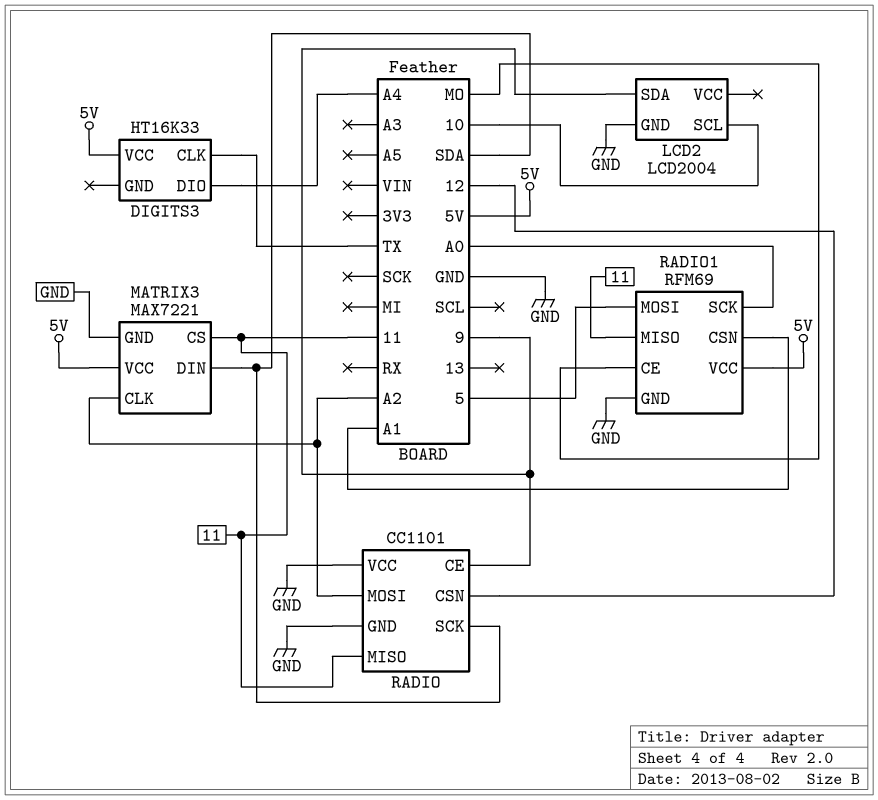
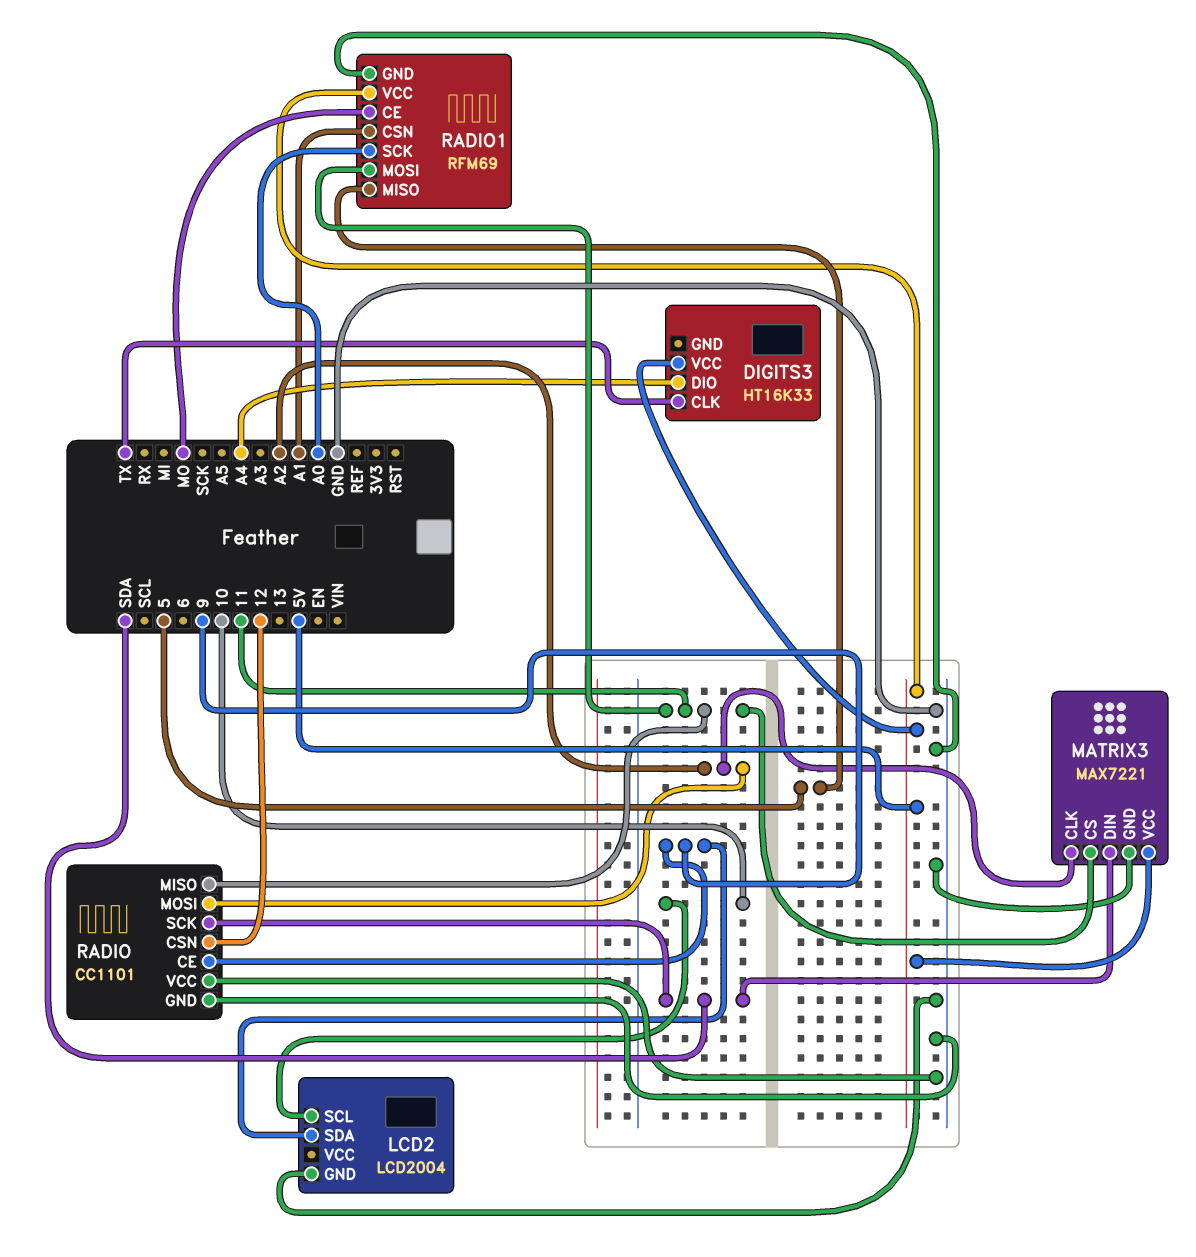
RADIO1 pin MISO: 11 -> 5
RADIO1 pin MOSI: 5 -> 11

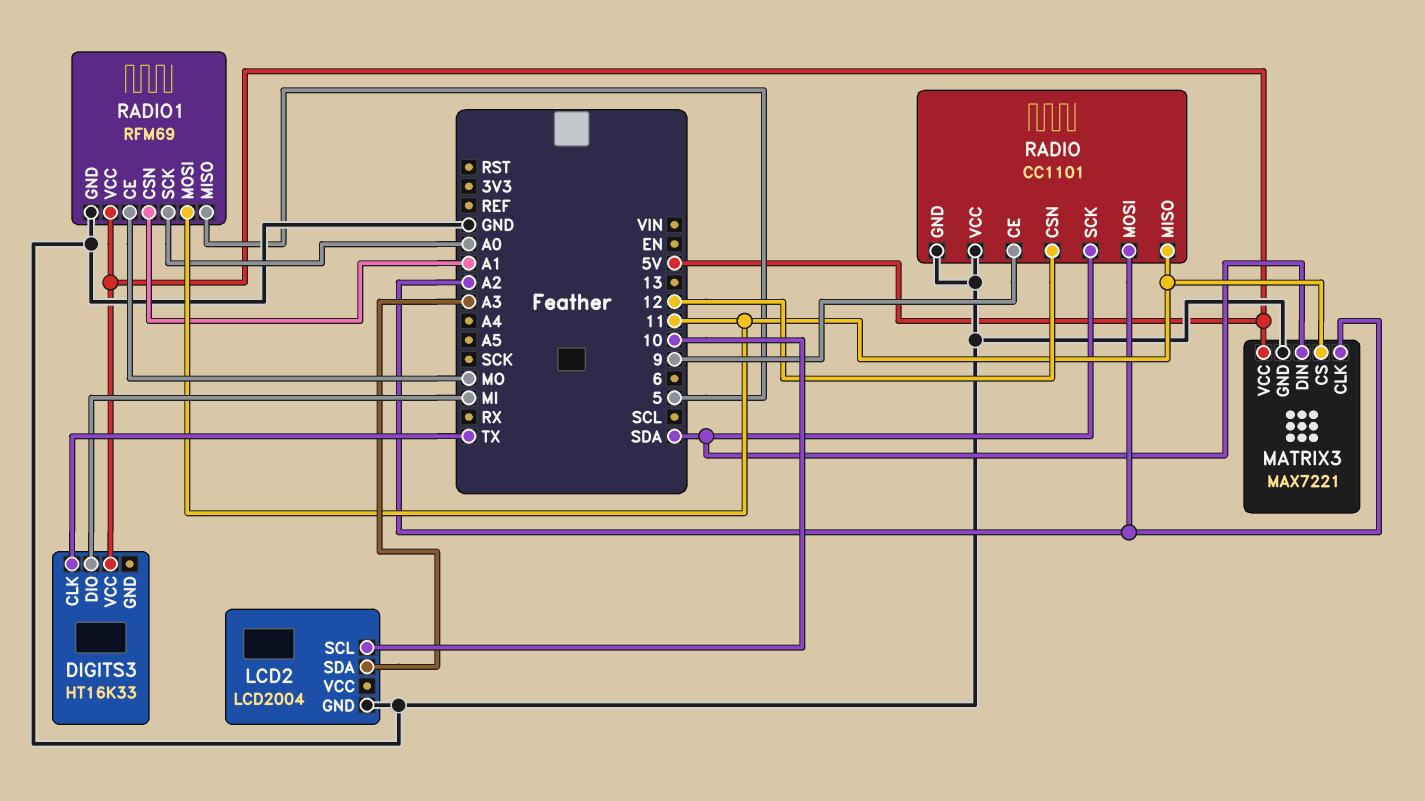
DIGITS3 pin DIO: A4 -> MI
LCD2 pin SDA: 9 -> A3

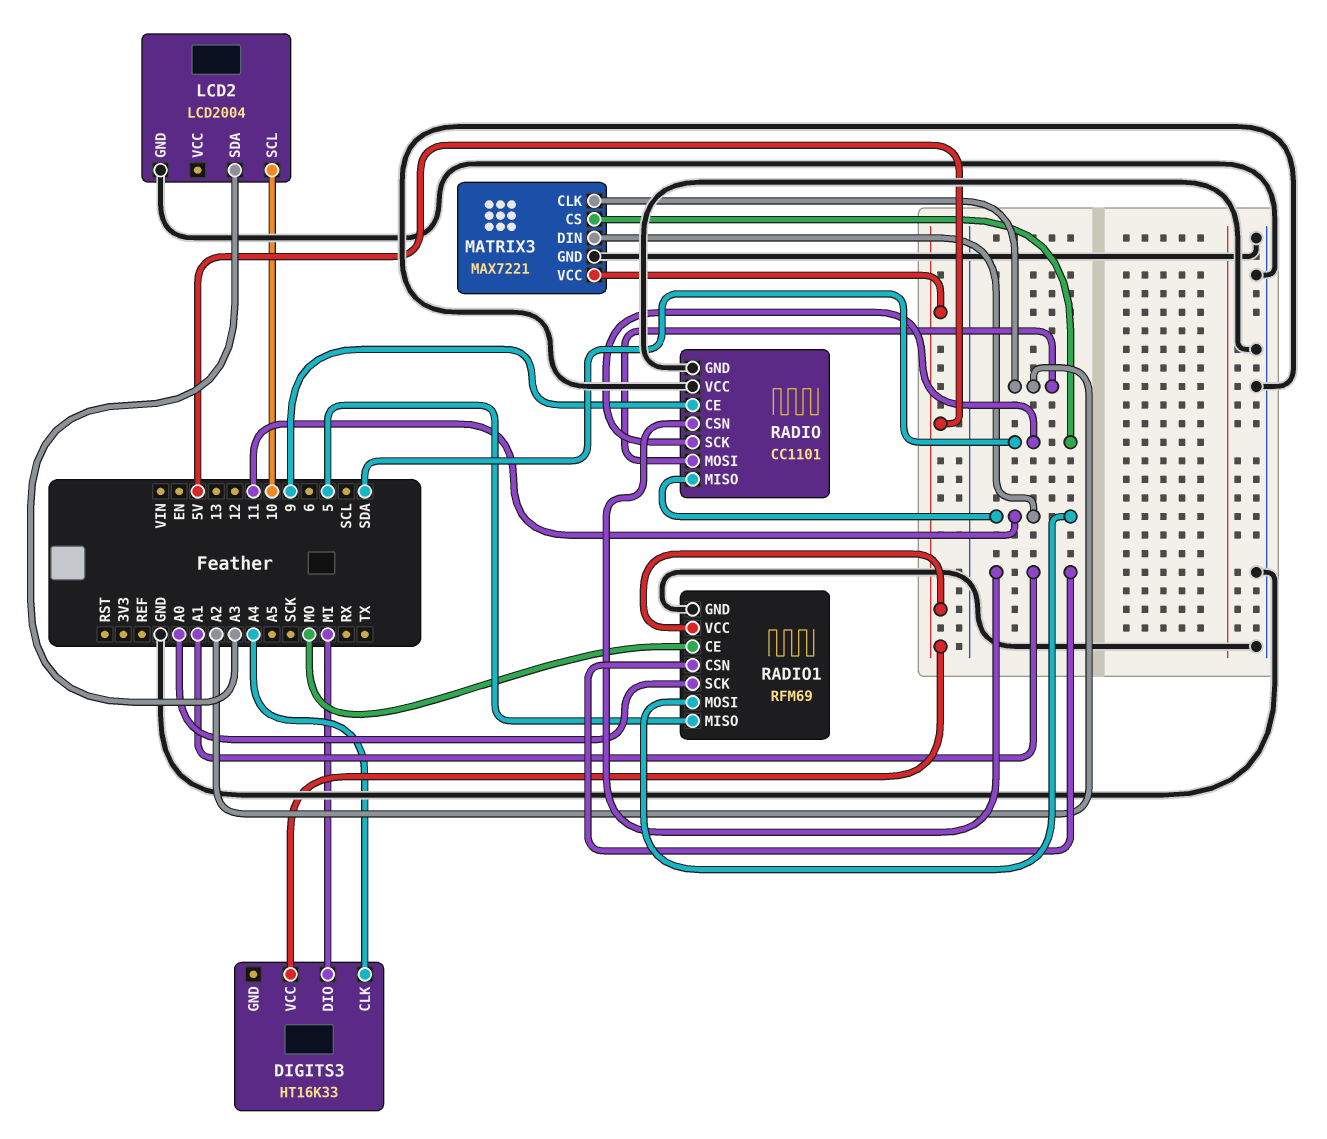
DIGITS3 pin CLK: TX -> A4
MATRIX3 pin CS: 11 -> SDA
MATRIX3 pin DIN: SDA -> 11
RADIO pin CSN: 12 -> A1

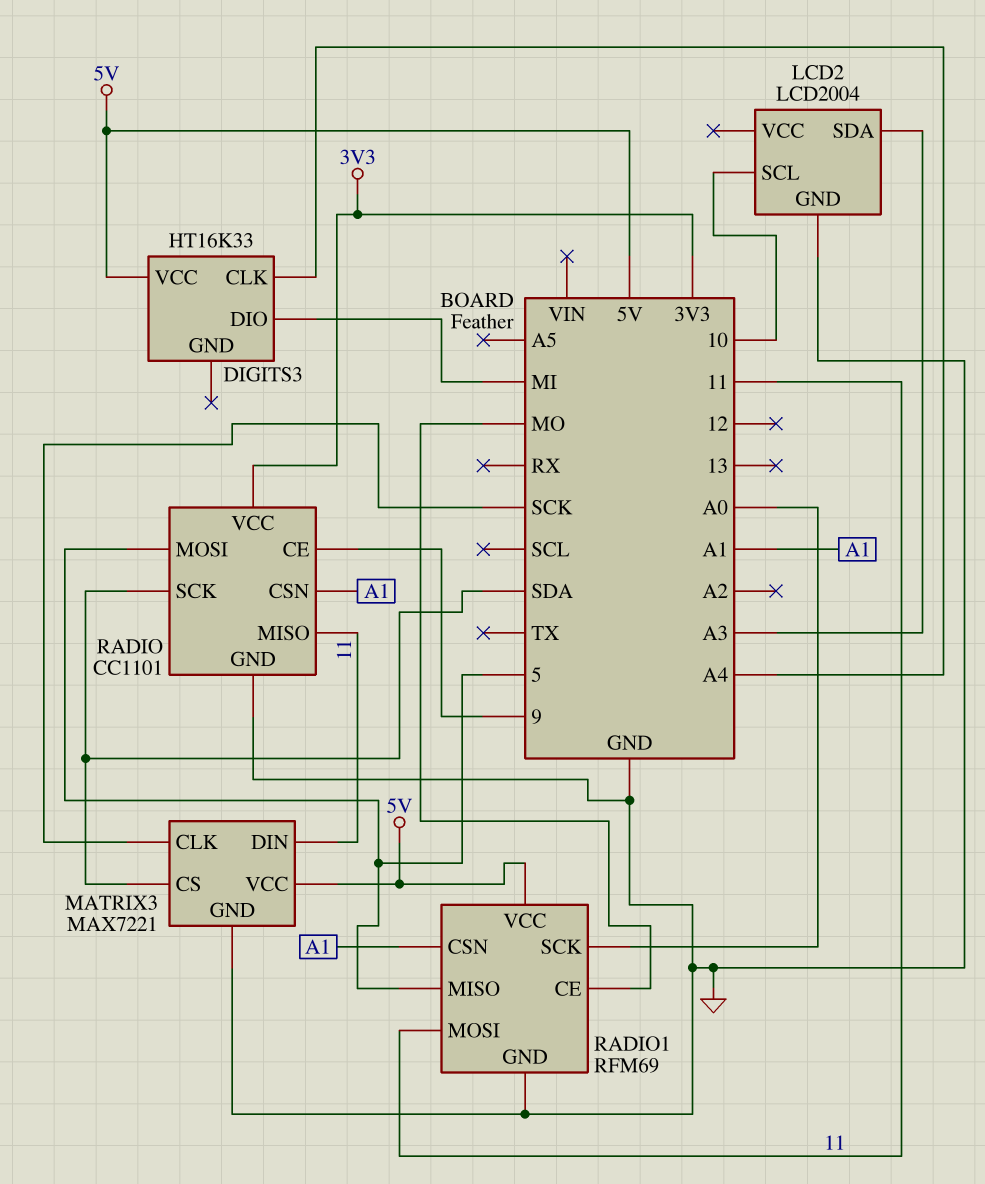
MATRIX3 pin CLK: A2 -> SCK
RADIO pin MOSI: A2 -> 5
RADIO pin VCC: GND -> 3V3

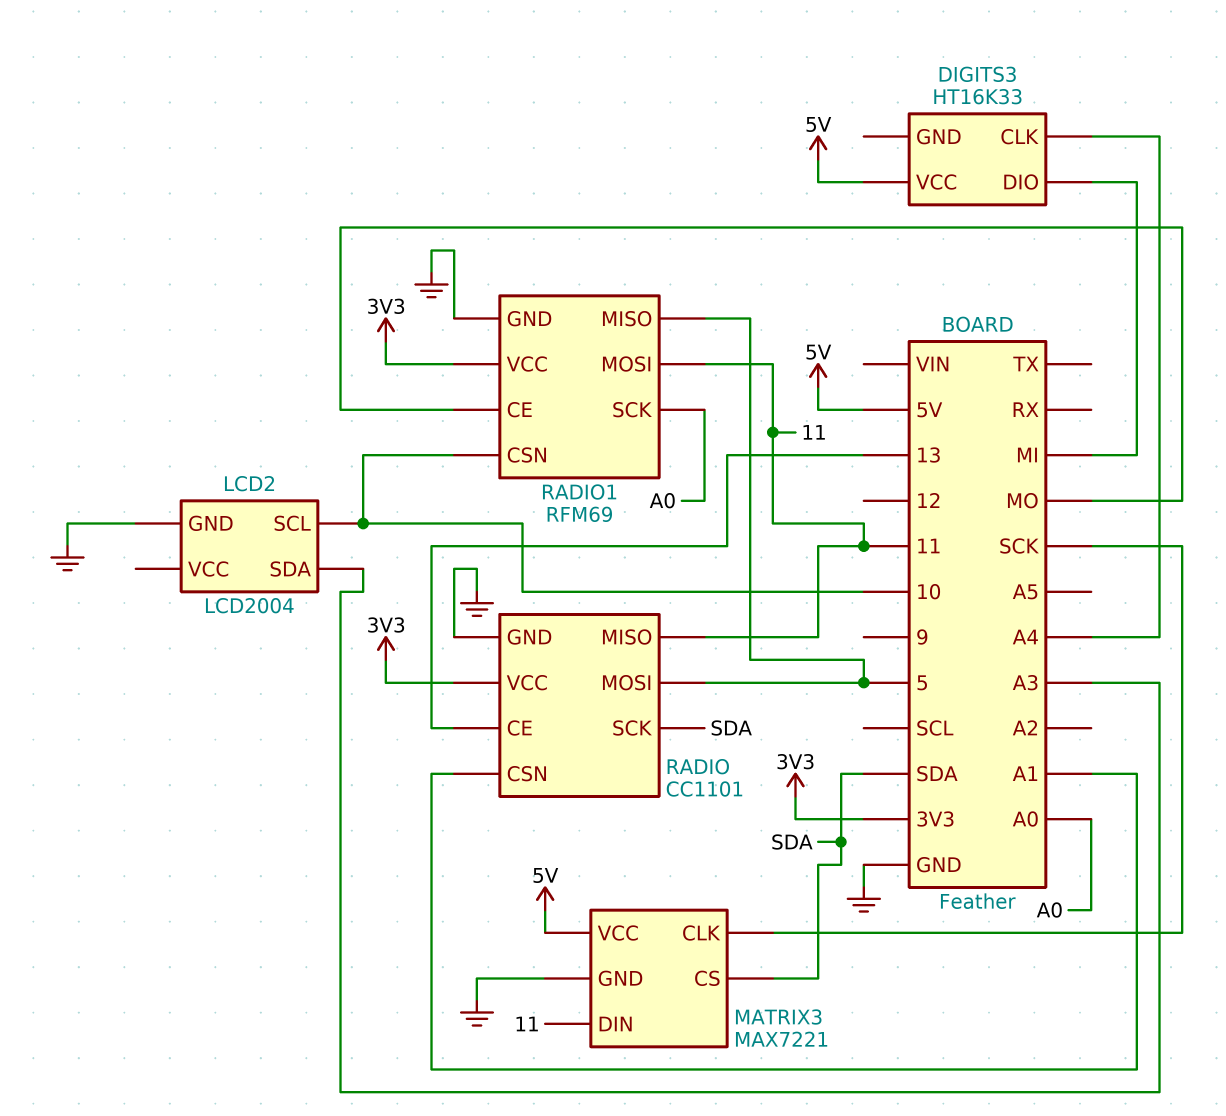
RADIO pin CE: 9 -> 13
RADIO1 pin CSN: A1 -> 10
RADIO1 pin VCC: 5V -> 3V3

